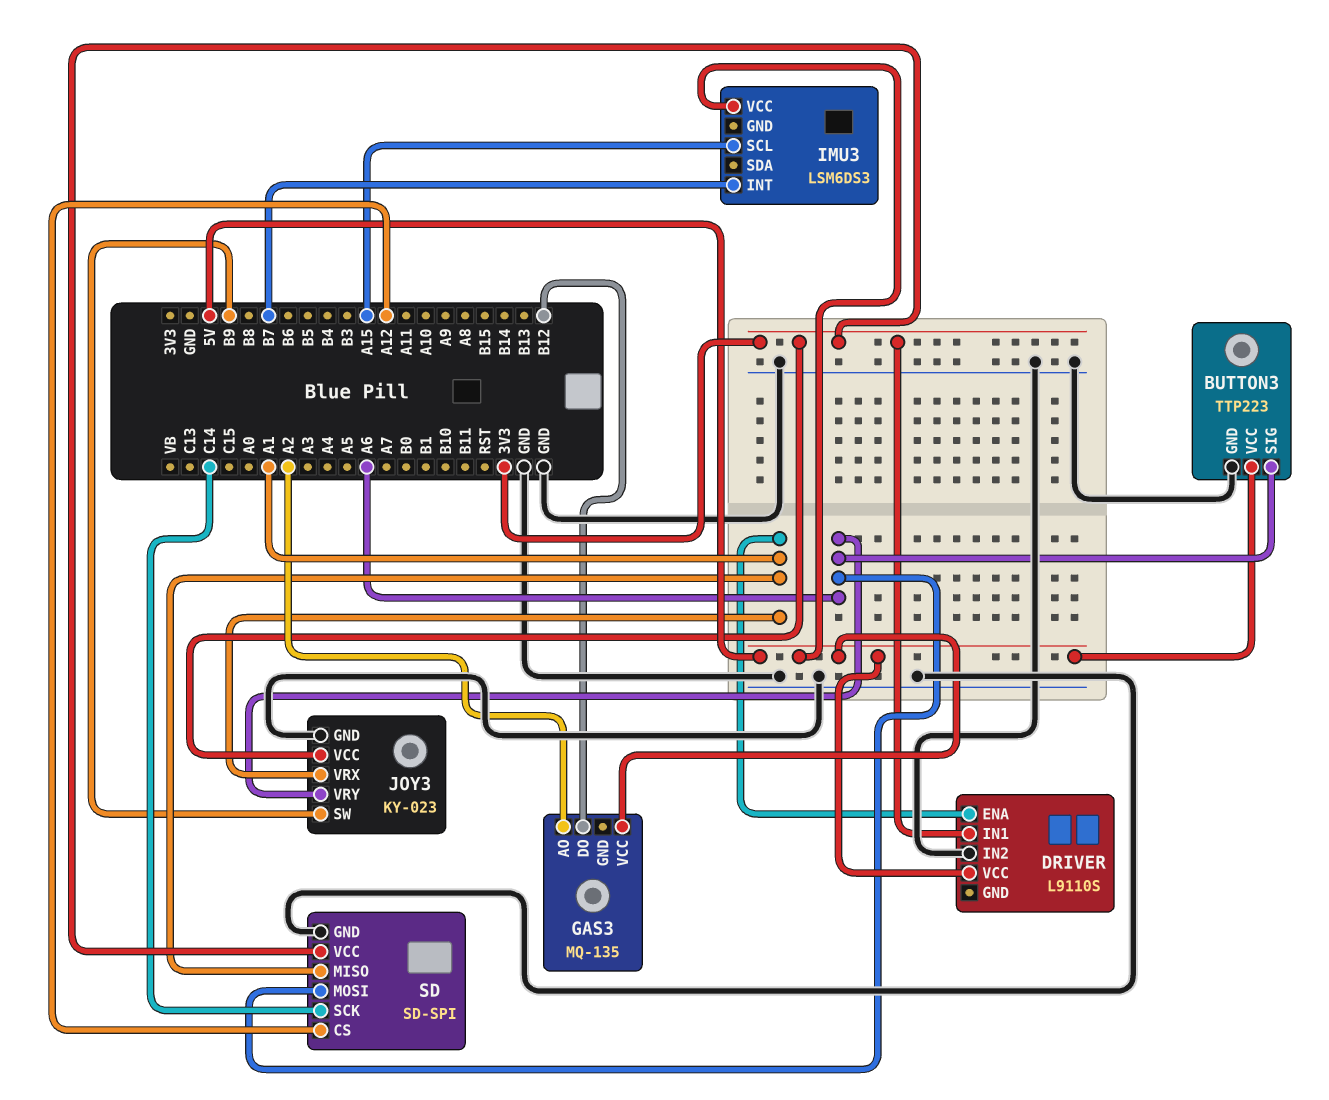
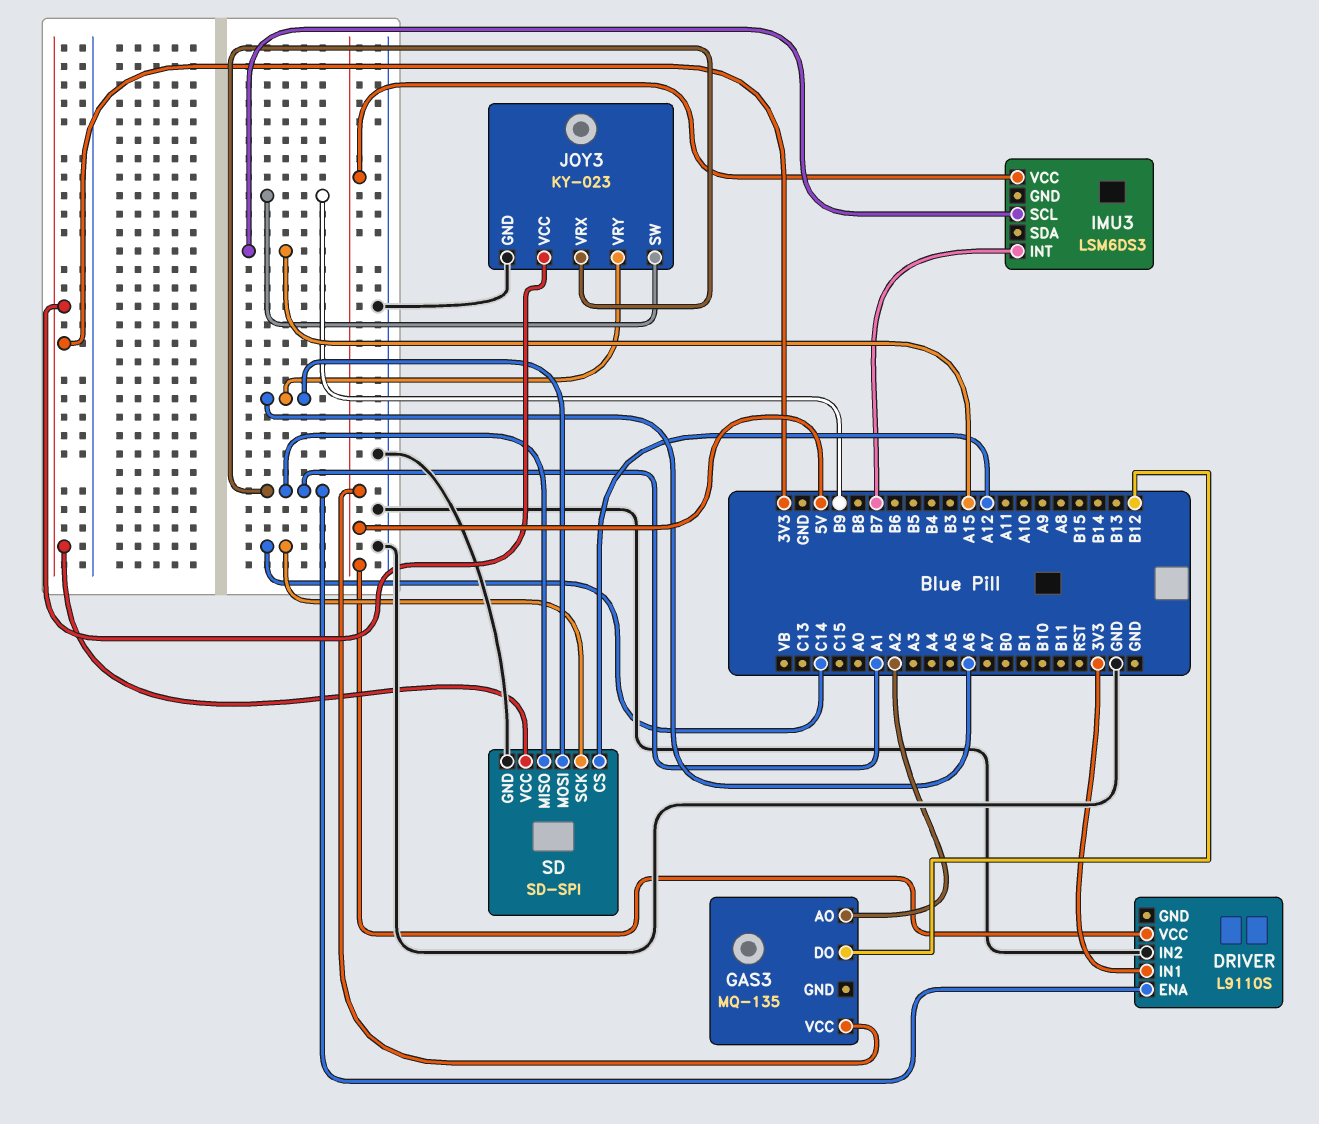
BUTTON3: TTP223 -> none
BUTTON3 pin GND: GND -> none
BUTTON3 pin SIG: A6 -> none
BUTTON3 pin VCC: 5V -> none

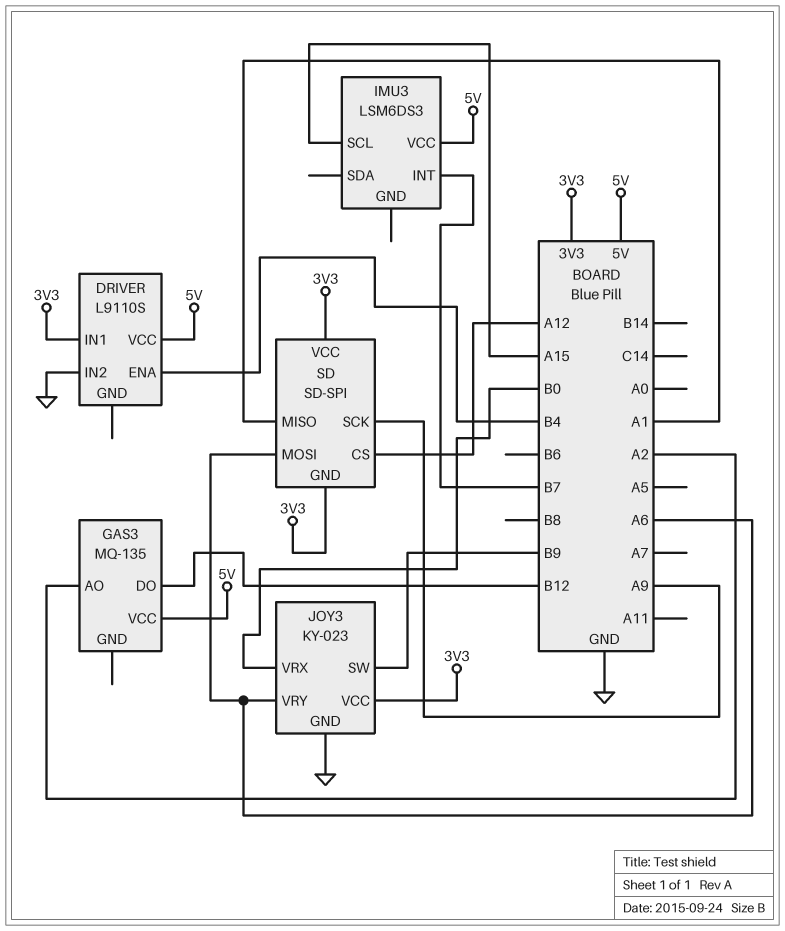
DRIVER pin ENA: A1 -> B4
JOY3 pin VRX: A1 -> B0
SD pin GND: GND -> 3V3
SD pin SCK: C14 -> A9

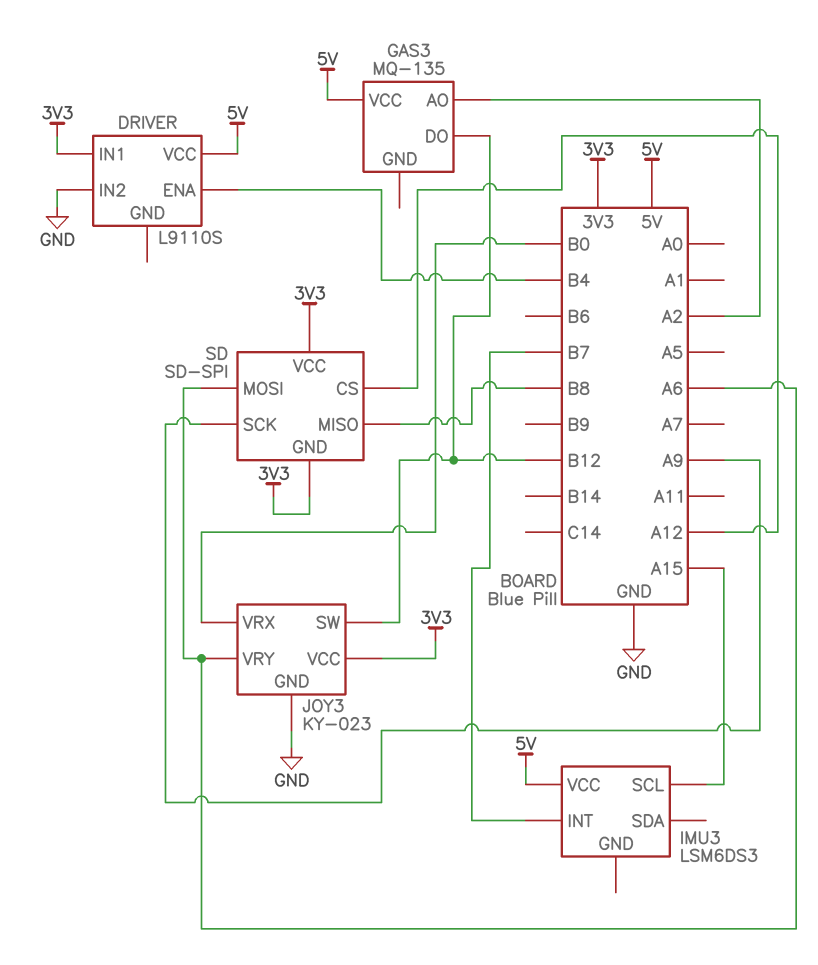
JOY3 pin SW: B9 -> B12
SD pin MISO: A1 -> B8

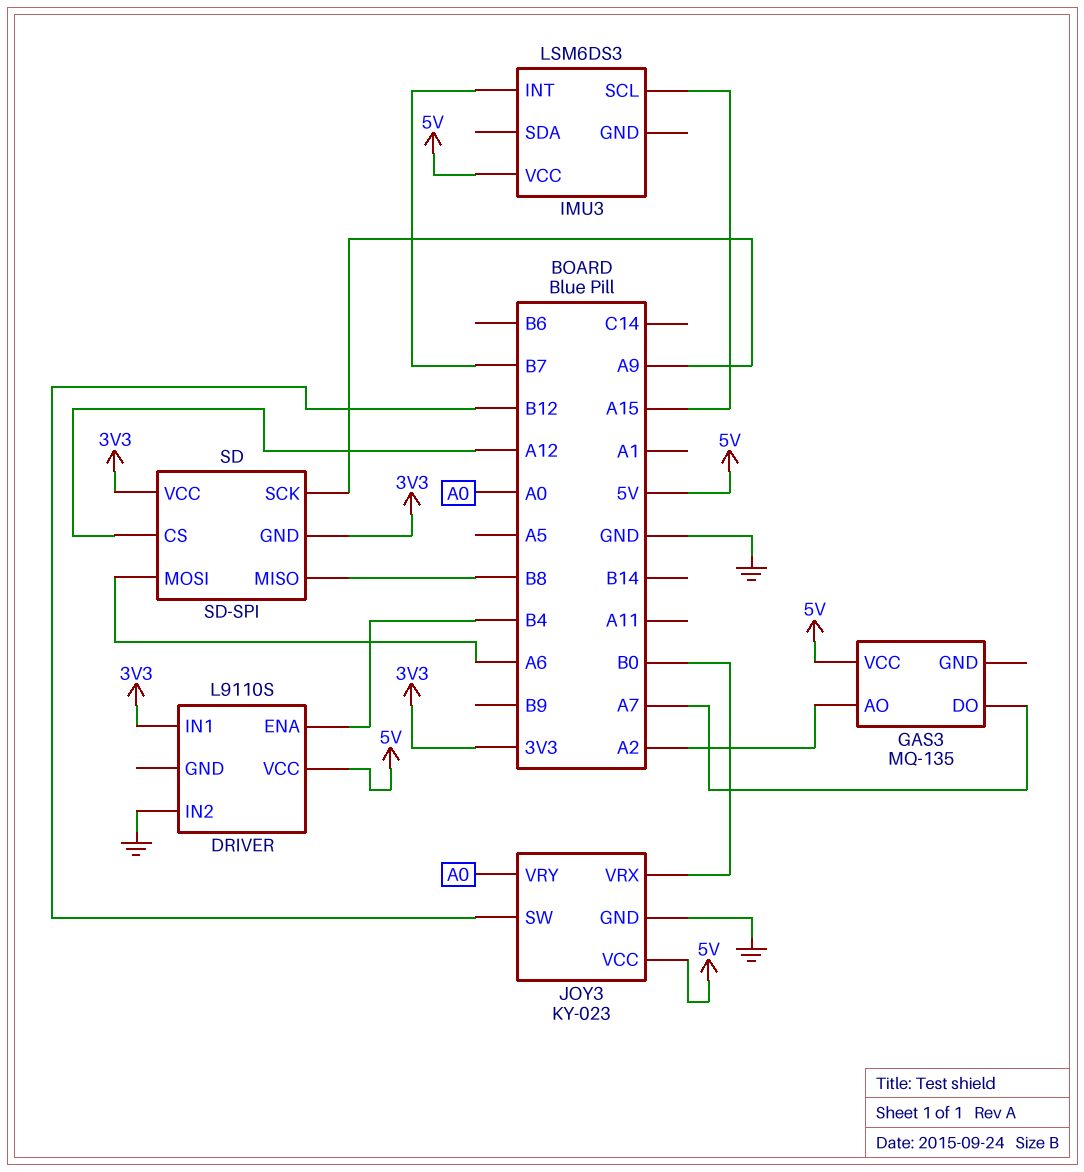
GAS3 pin DO: B12 -> A7
JOY3 pin VCC: 3V3 -> 5V
JOY3 pin VRY: A6 -> A0

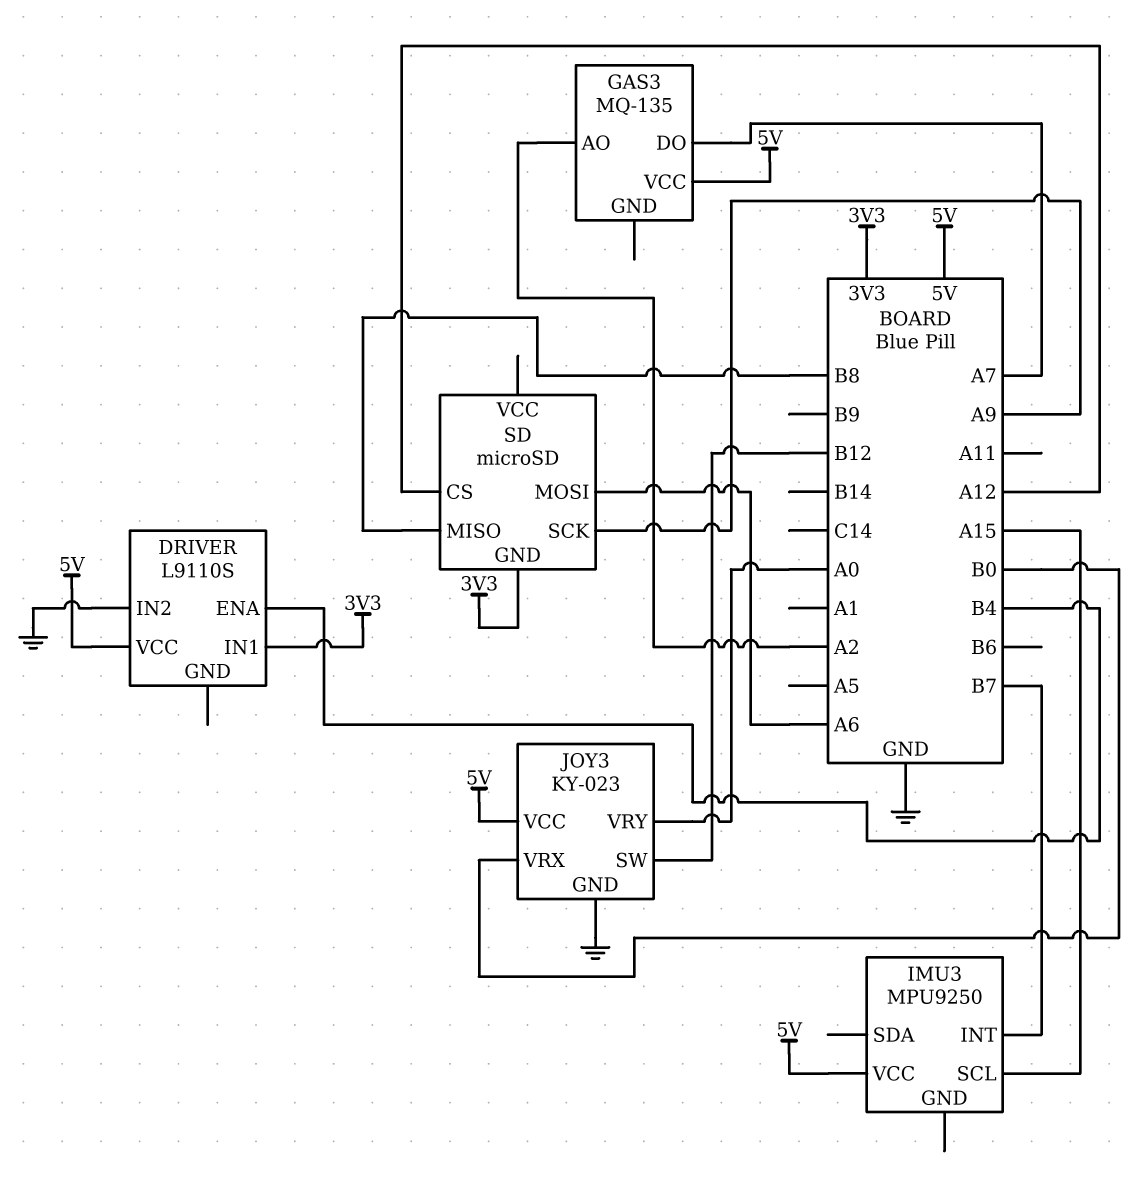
IMU3: LSM6DS3 -> MPU9250
SD: SD-SPI -> microSD
SD pin VCC: 3V3 -> none

